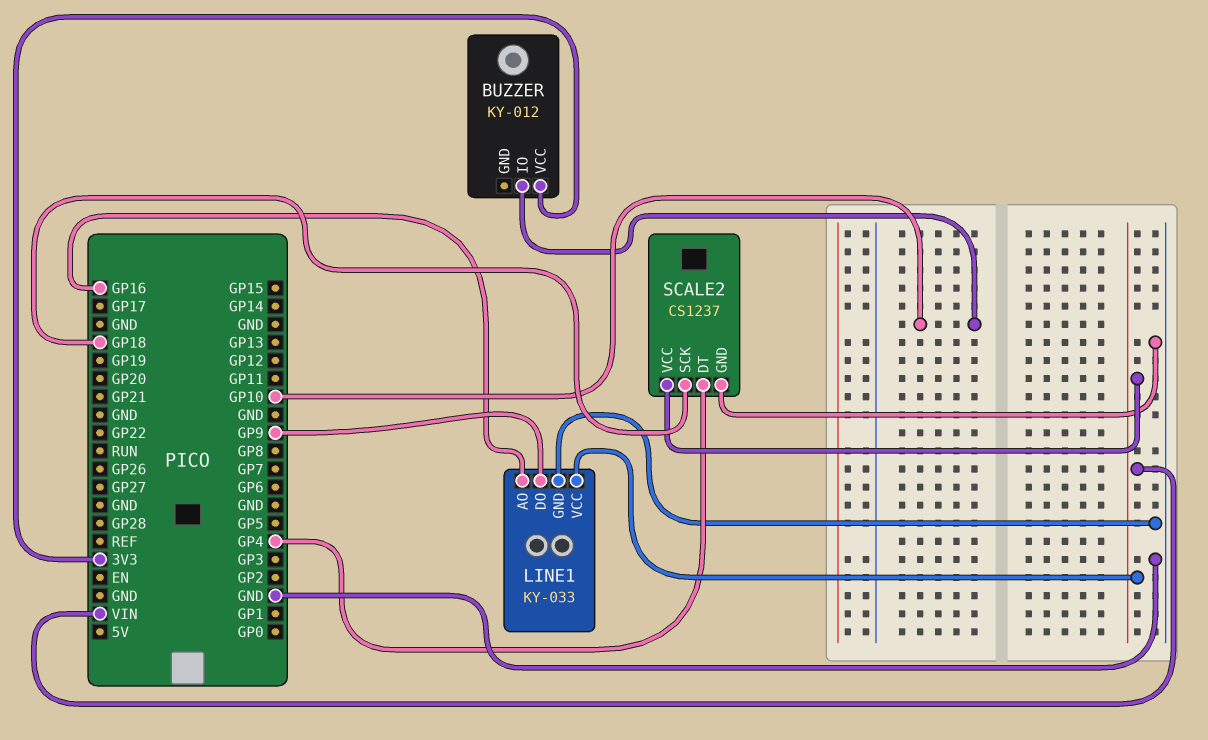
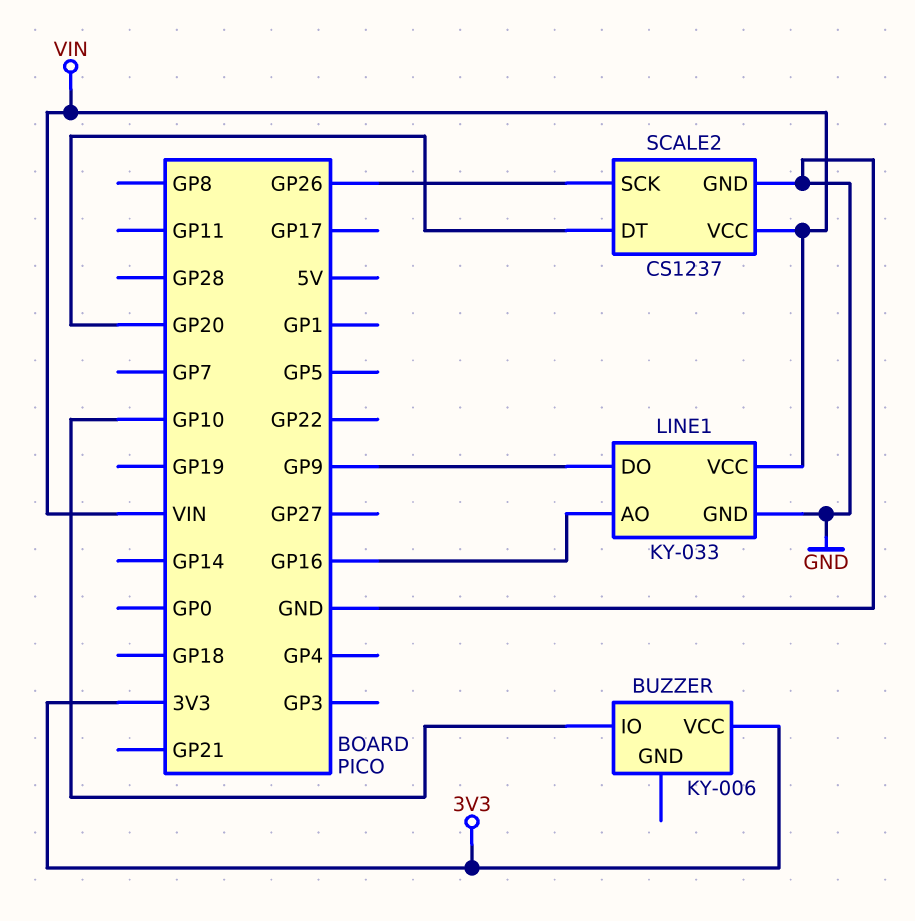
BUZZER: KY-012 -> KY-006
SCALE2 pin DT: GP4 -> GP20
SCALE2 pin SCK: GP18 -> GP26

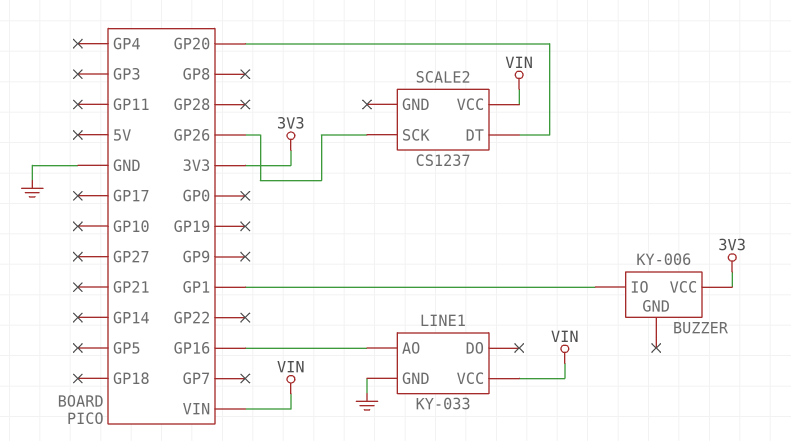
BUZZER pin IO: GP10 -> GP1
LINE1 pin DO: GP9 -> none
SCALE2 pin GND: GND -> none

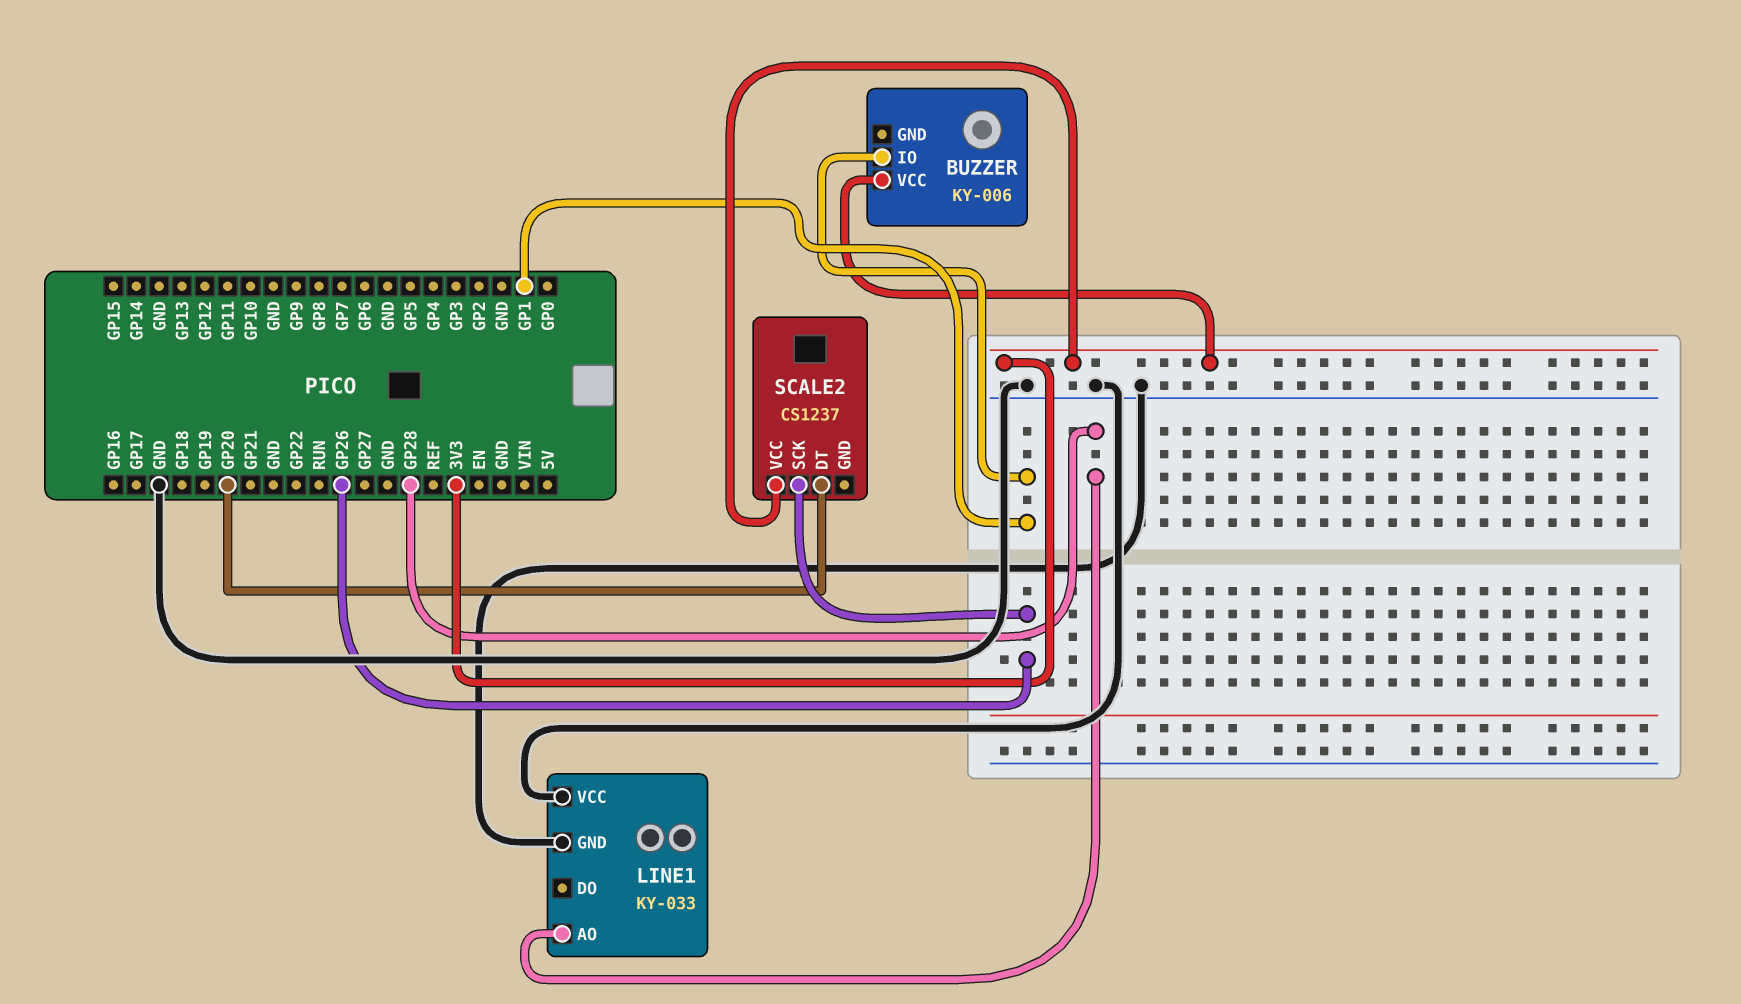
LINE1 pin AO: GP16 -> GP28
LINE1 pin VCC: VIN -> GND
SCALE2 pin VCC: VIN -> 3V3

